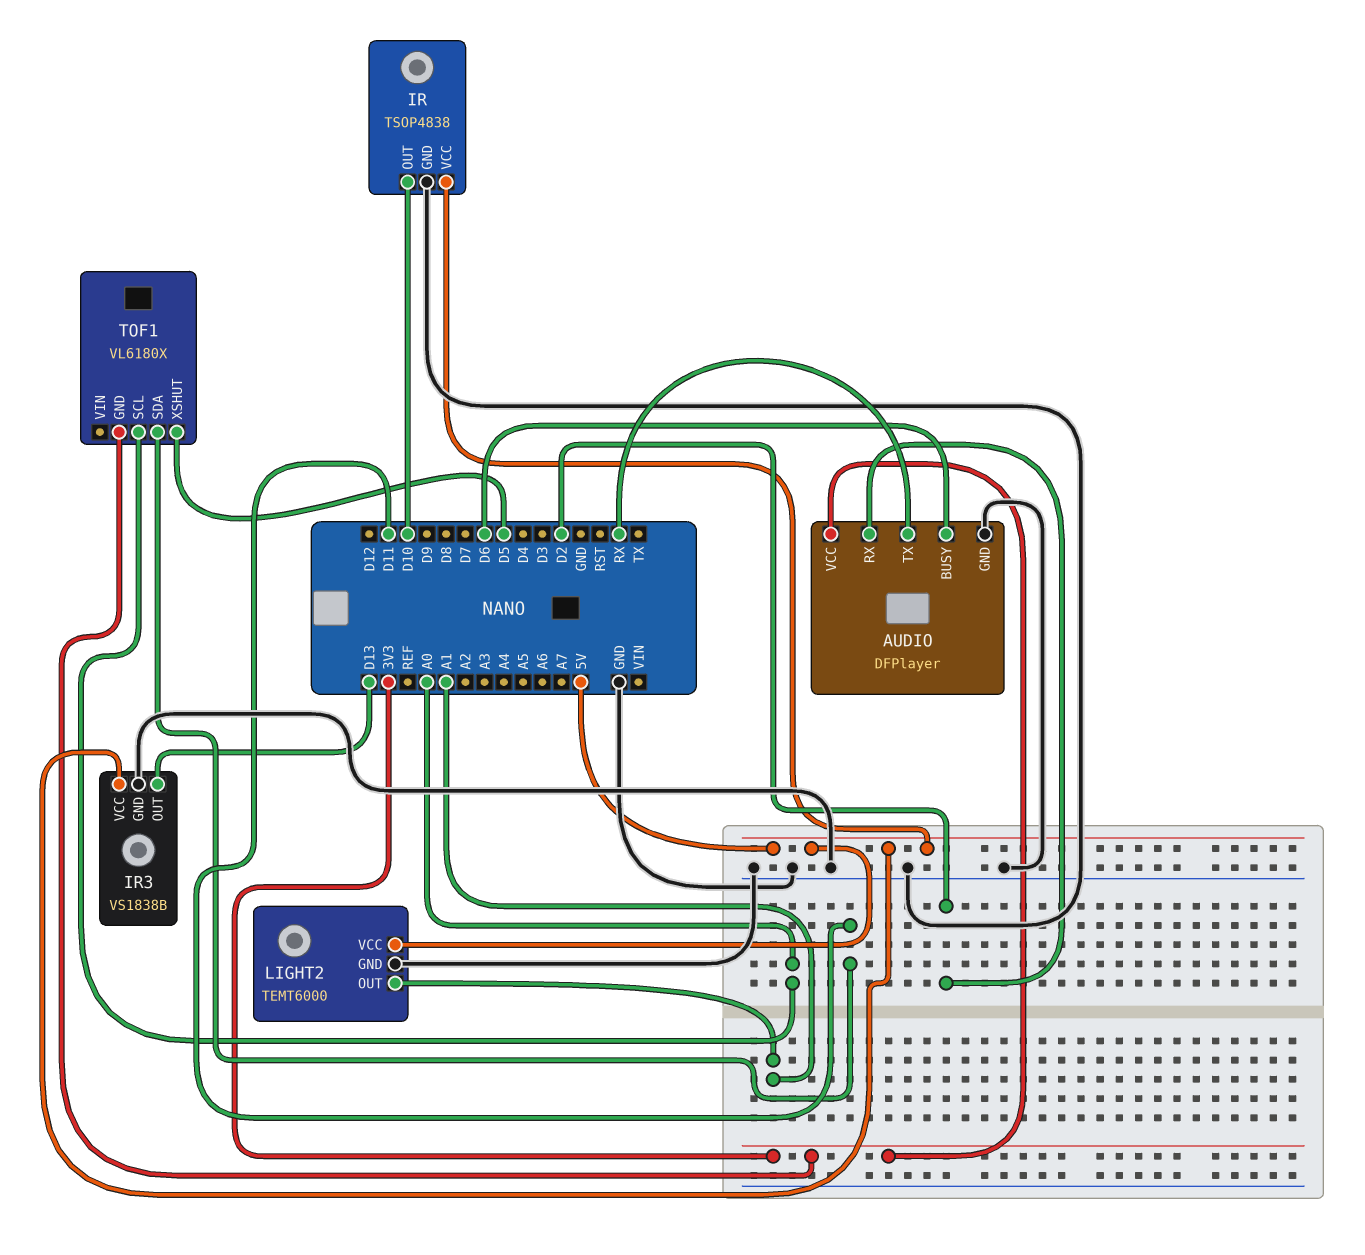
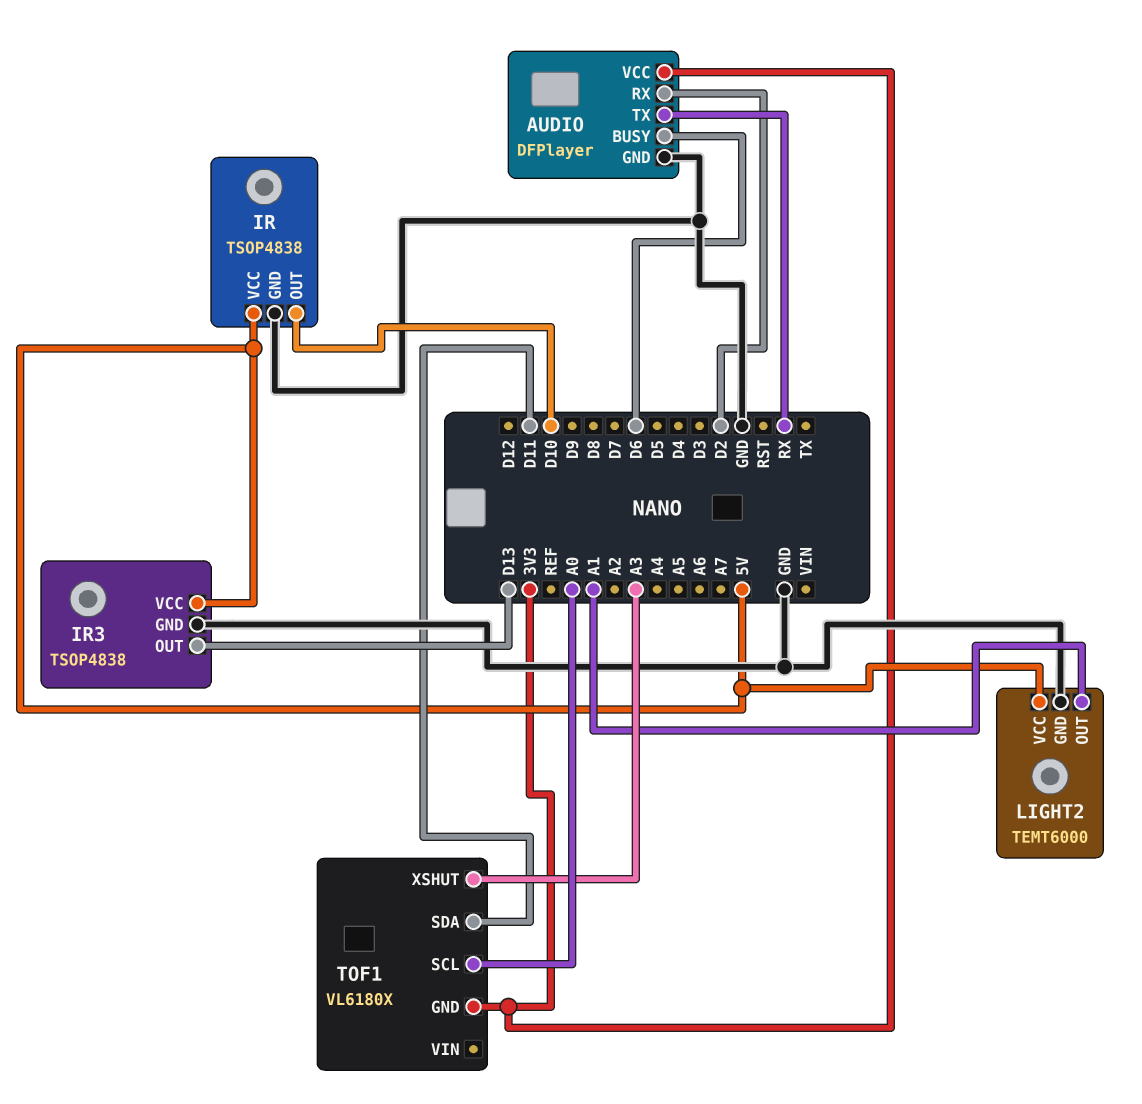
IR3: VS1838B -> TSOP4838
TOF1 pin XSHUT: D5 -> A3

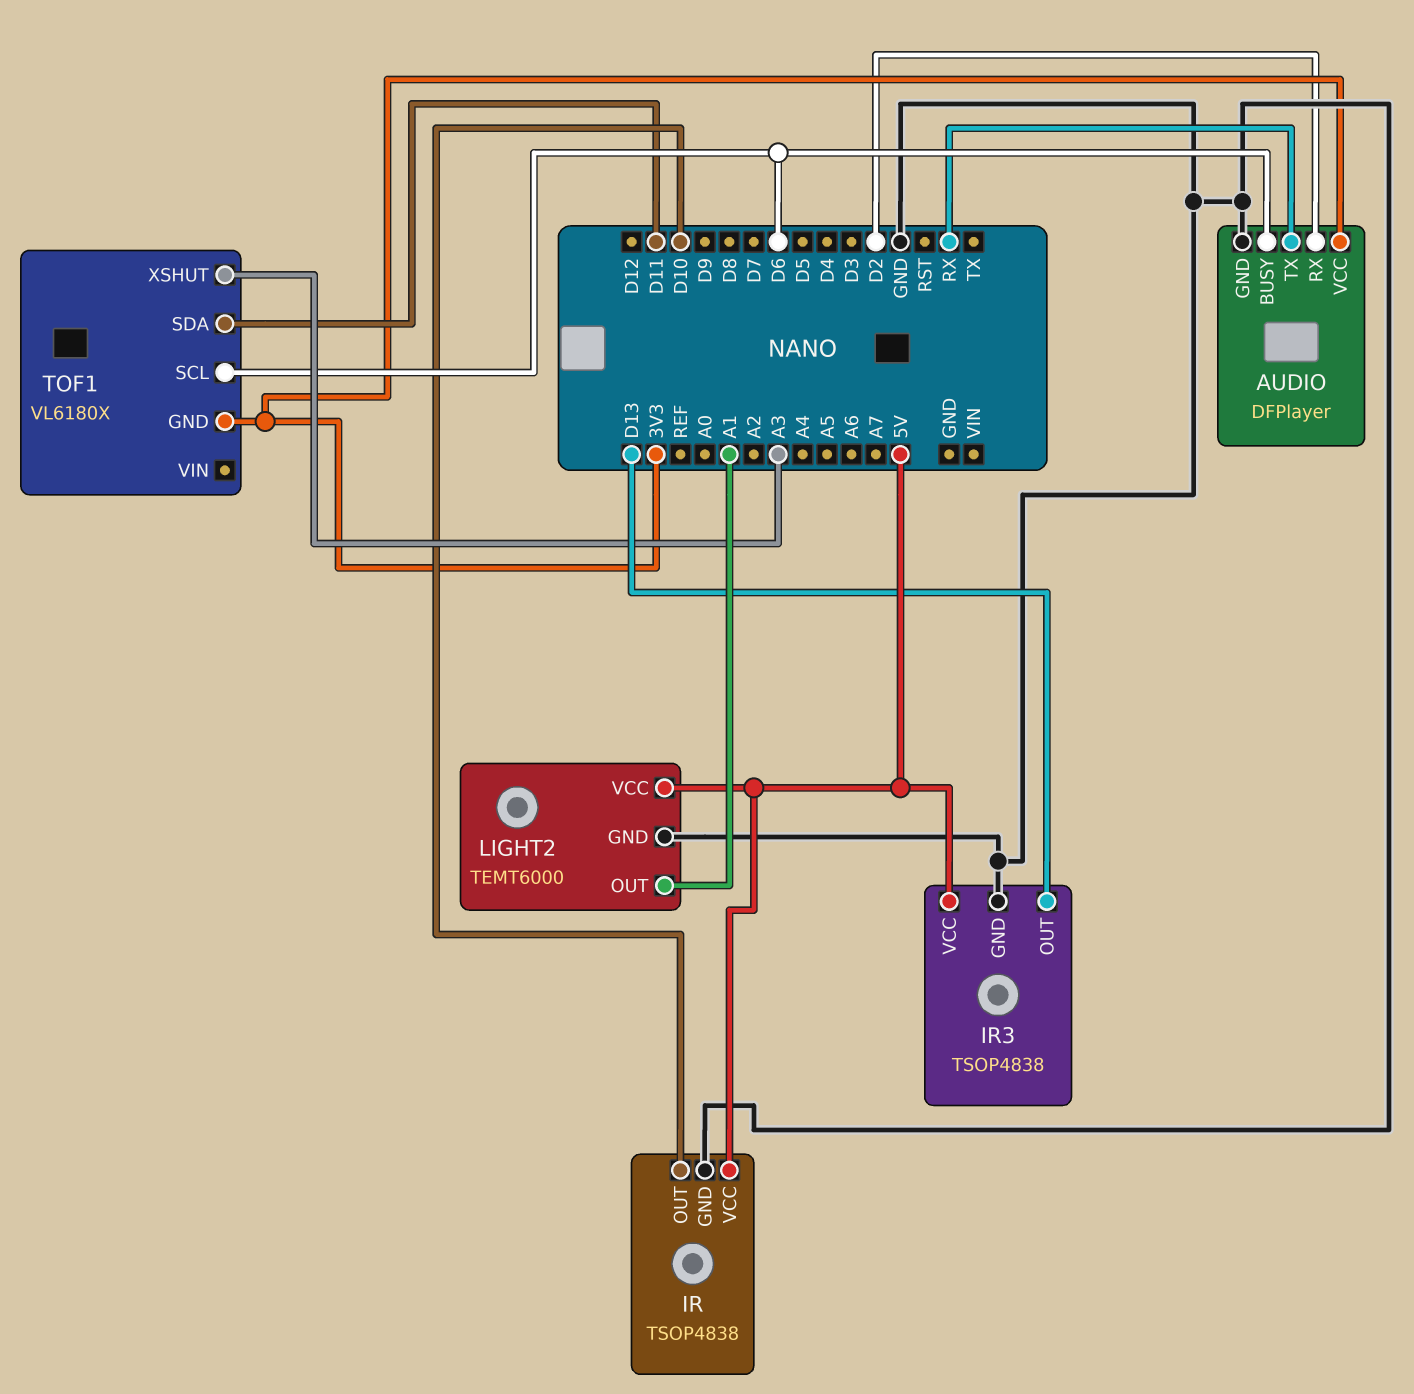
TOF1 pin SCL: A0 -> D6

